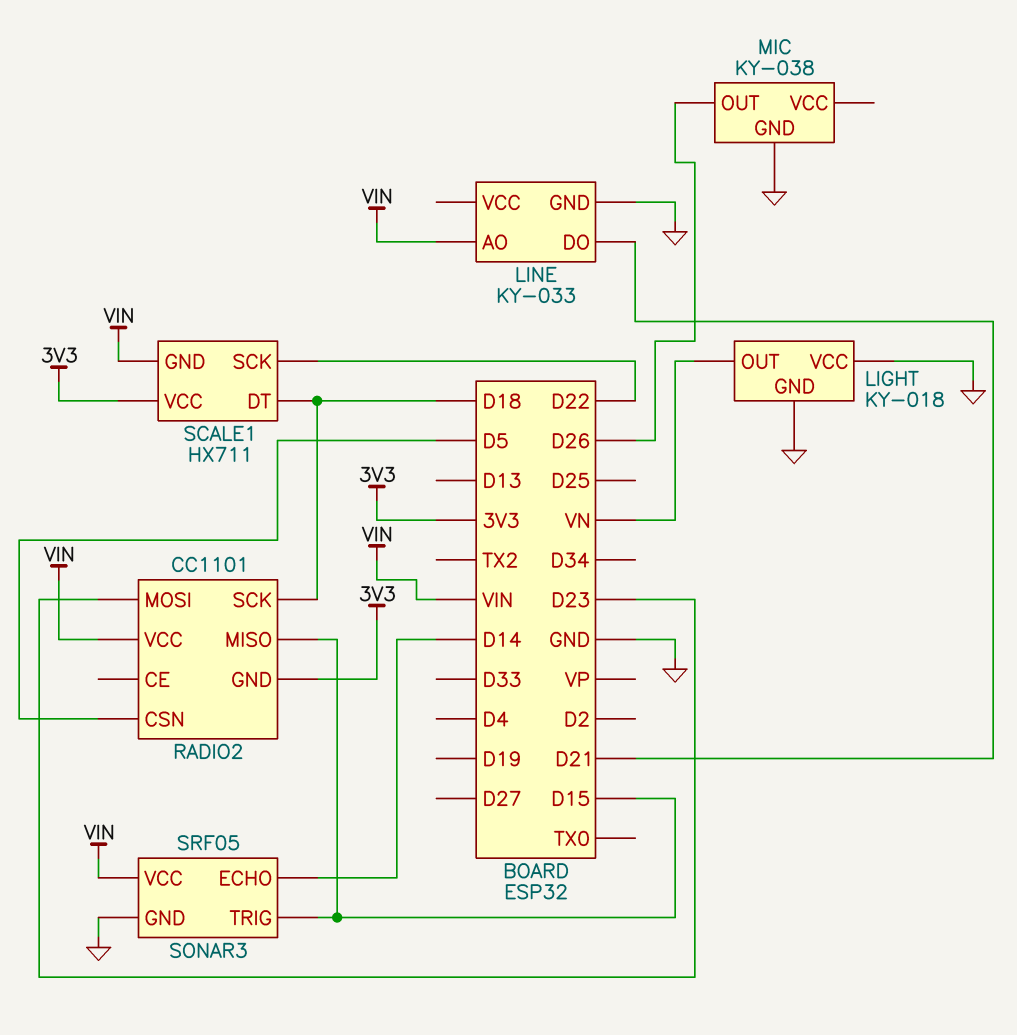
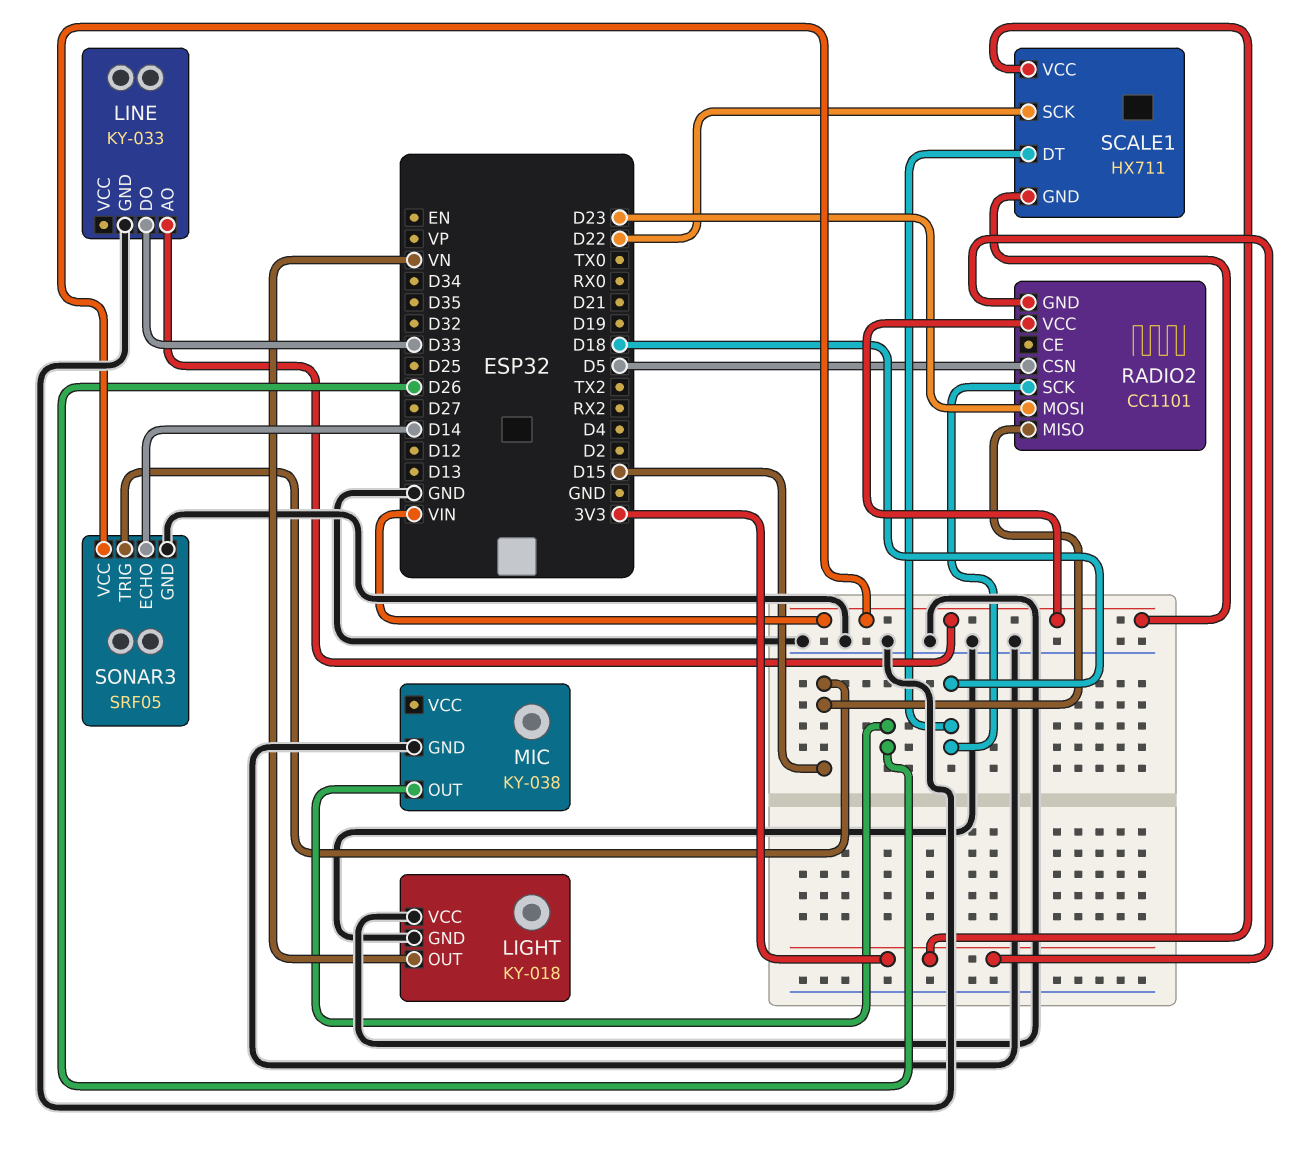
LINE pin DO: D21 -> D33

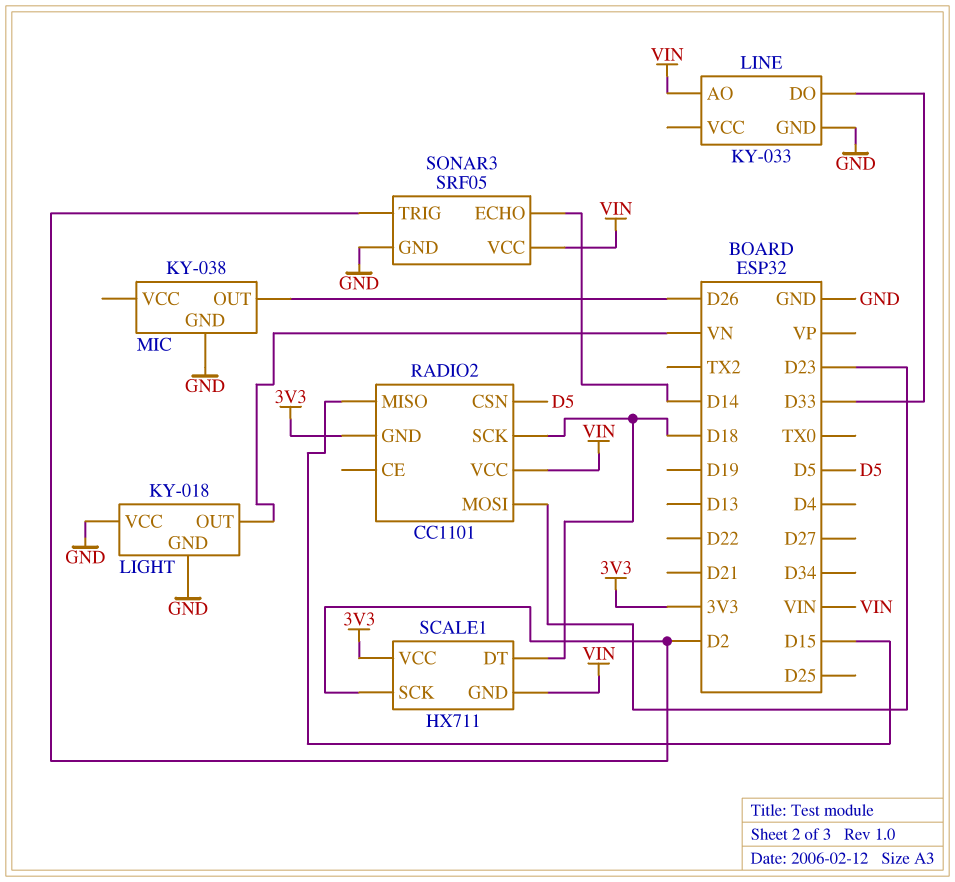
SCALE1 pin SCK: D22 -> D2
SONAR3 pin TRIG: D15 -> D2

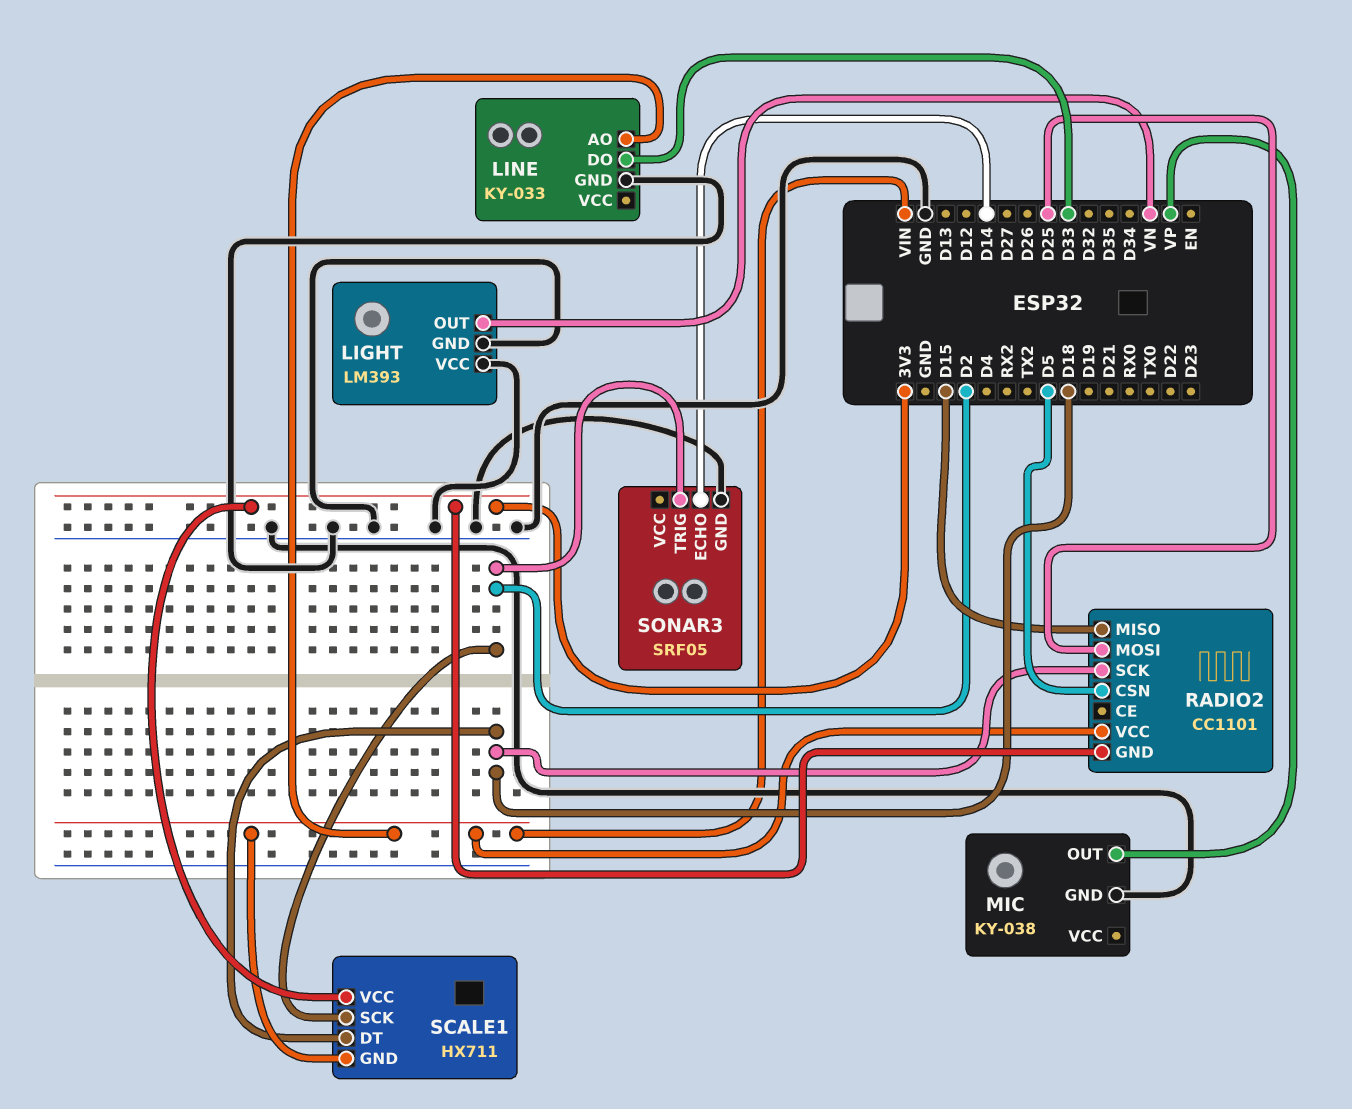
LIGHT: KY-018 -> LM393
MIC pin OUT: D26 -> VP
RADIO2 pin MOSI: D23 -> D25
SONAR3 pin VCC: VIN -> none

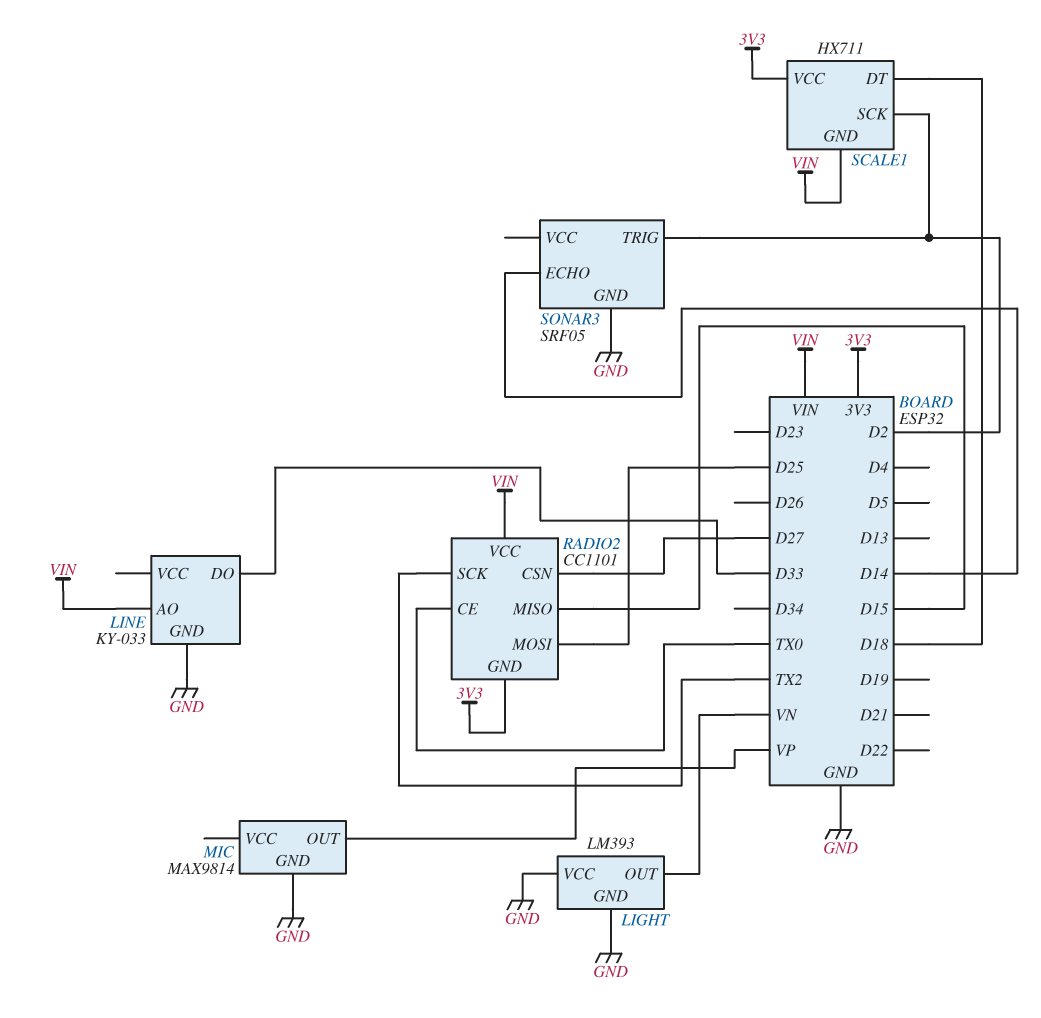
MIC: KY-038 -> MAX9814
RADIO2 pin CE: none -> TX0
RADIO2 pin CSN: D5 -> D27
RADIO2 pin SCK: D18 -> TX2

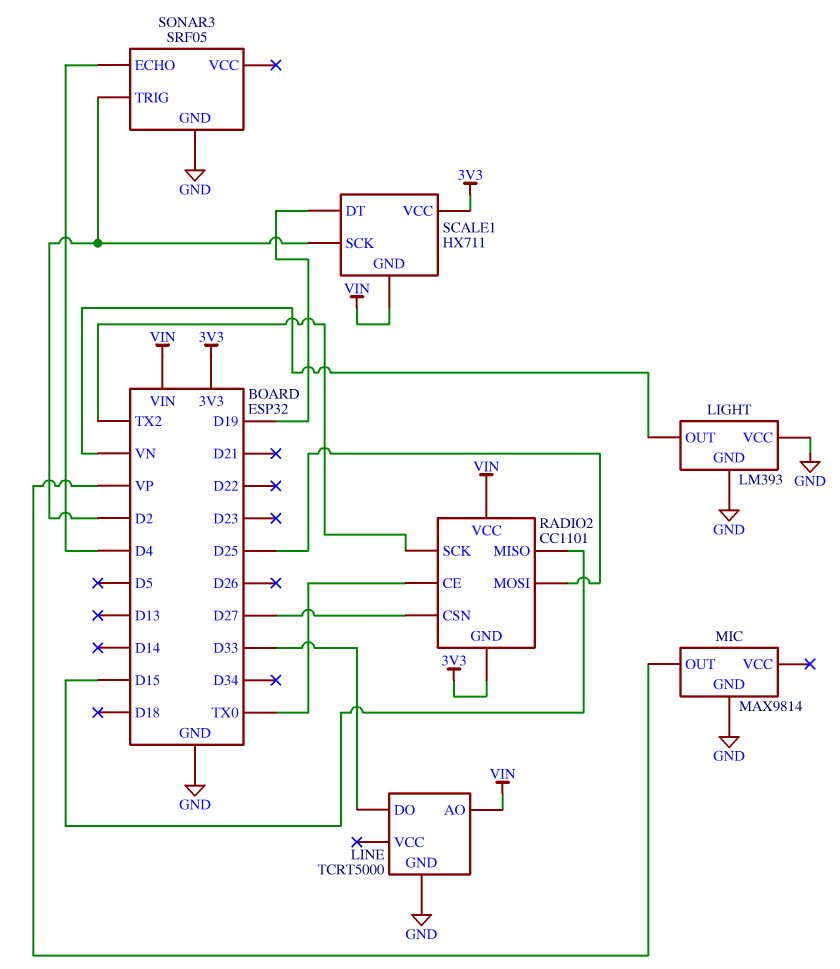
LINE: KY-033 -> TCRT5000
SCALE1 pin DT: D18 -> D19
SONAR3 pin ECHO: D14 -> D4

